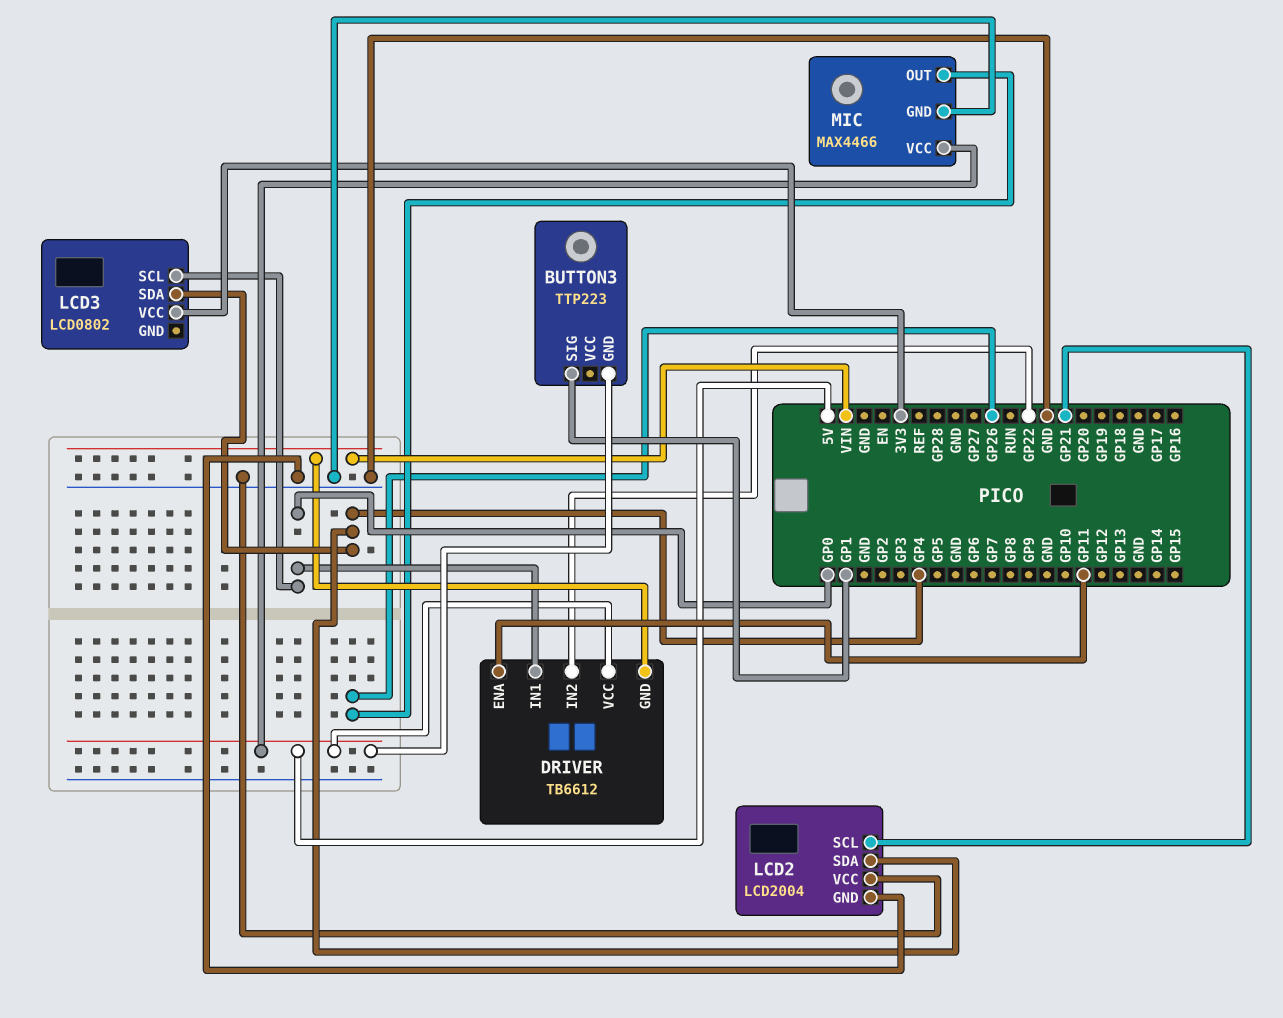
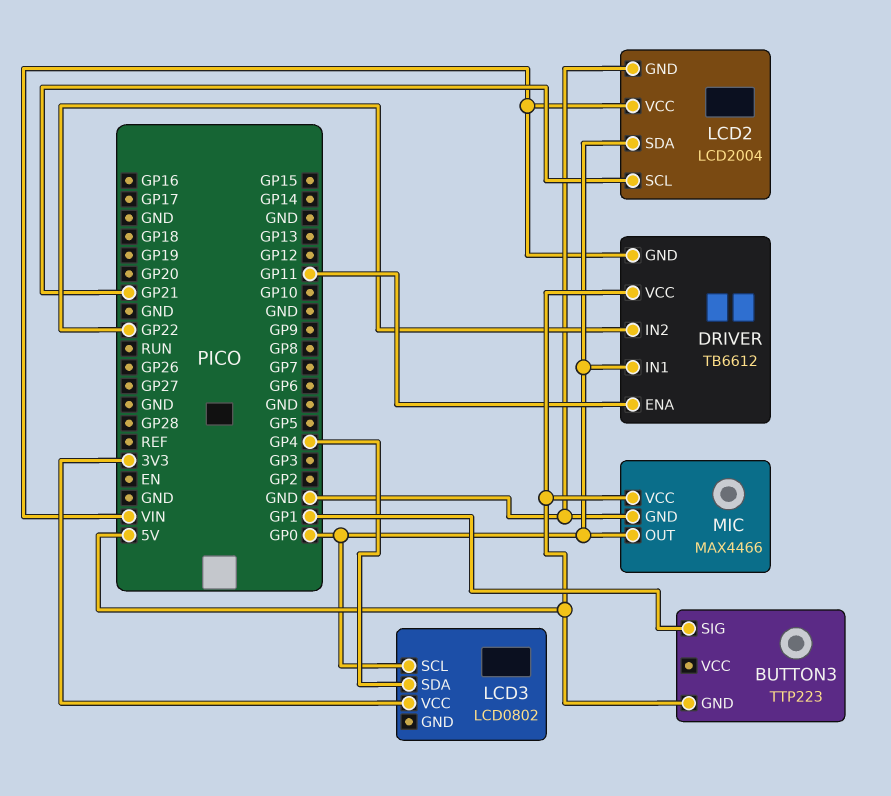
LCD2 pin SDA: GP4 -> GP0
LCD2 pin VCC: GND -> VIN
MIC pin OUT: GP26 -> GP0

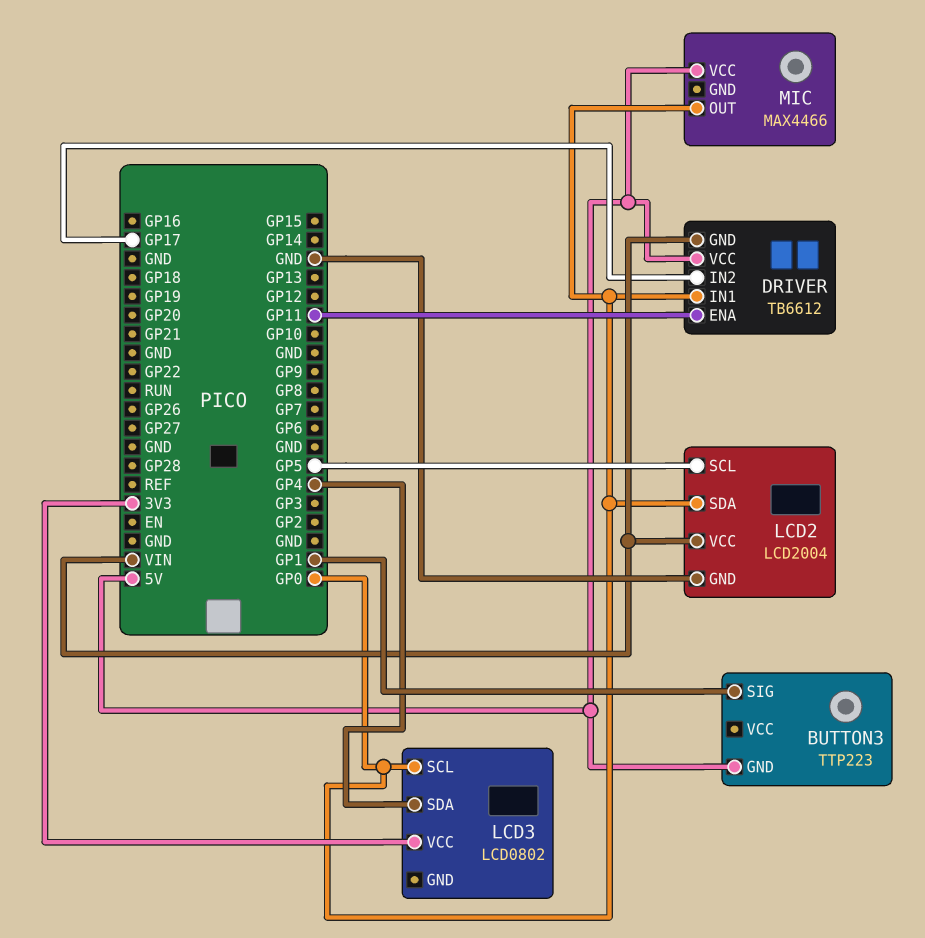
DRIVER pin IN2: GP22 -> GP17
LCD2 pin SCL: GP21 -> GP5
MIC pin GND: GND -> none

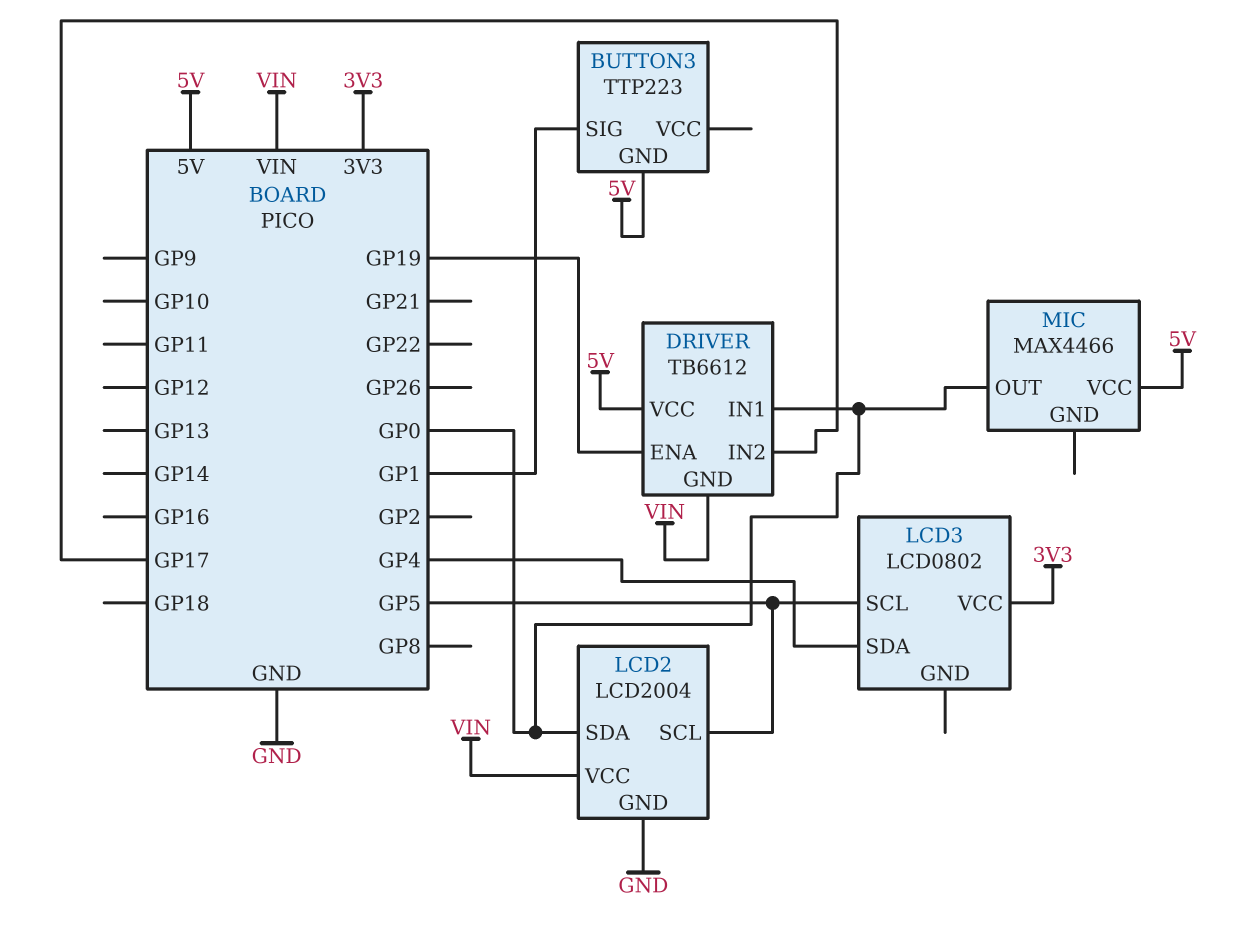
DRIVER pin ENA: GP11 -> GP19
LCD3 pin SCL: GP0 -> GP5

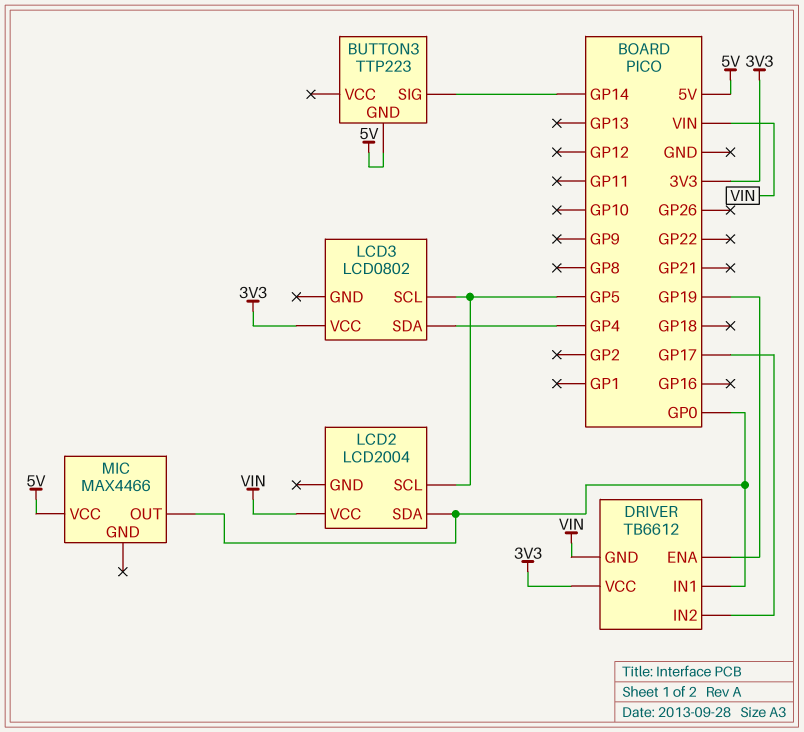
BUTTON3 pin SIG: GP1 -> GP14
DRIVER pin VCC: 5V -> 3V3
LCD2 pin GND: GND -> none

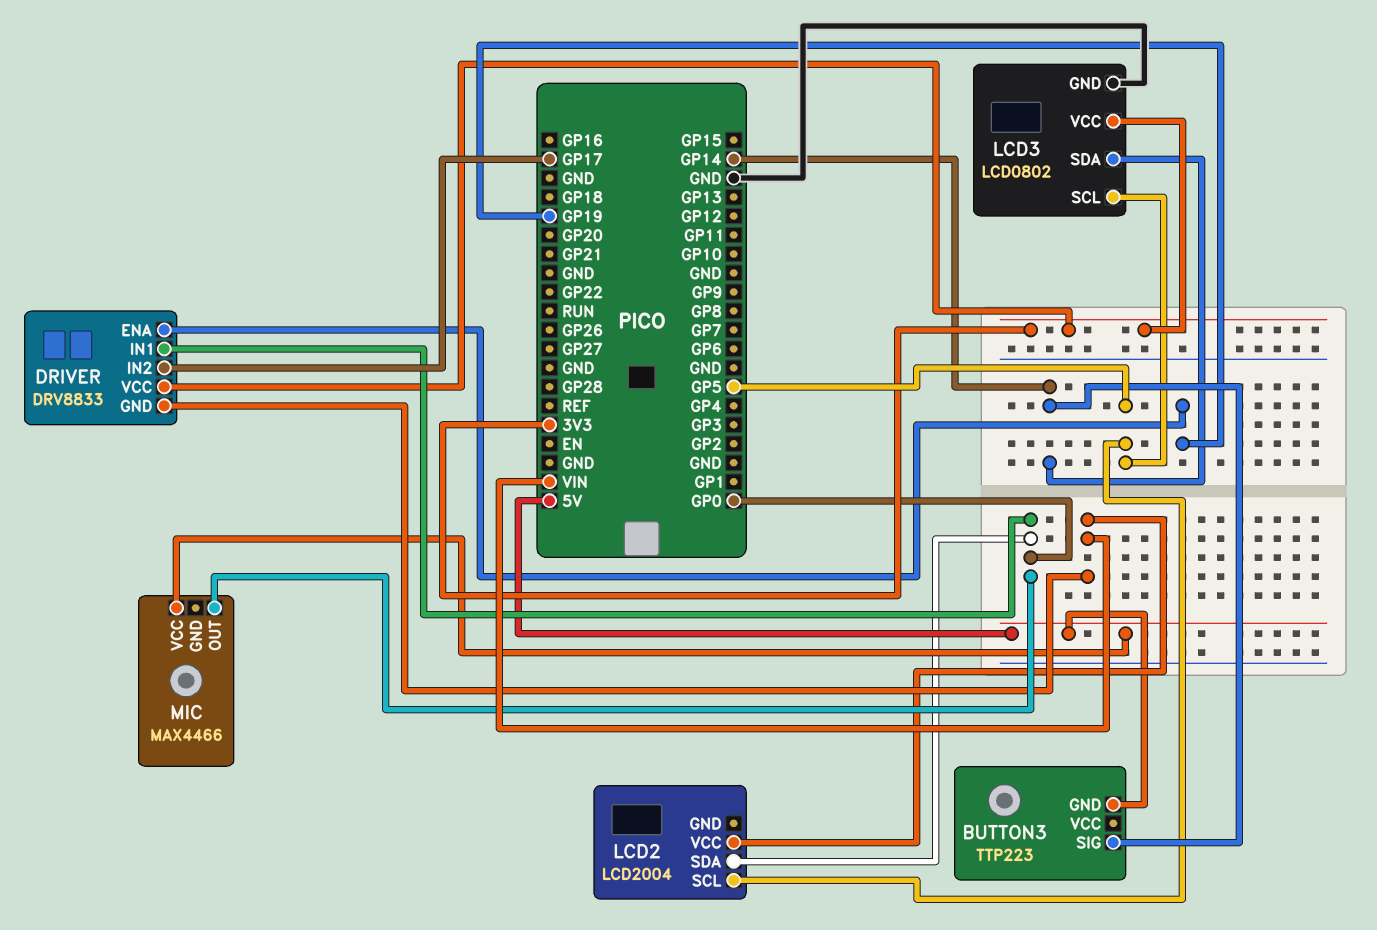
DRIVER: TB6612 -> DRV8833
LCD3 pin GND: none -> GND
LCD3 pin SDA: GP4 -> GP14

